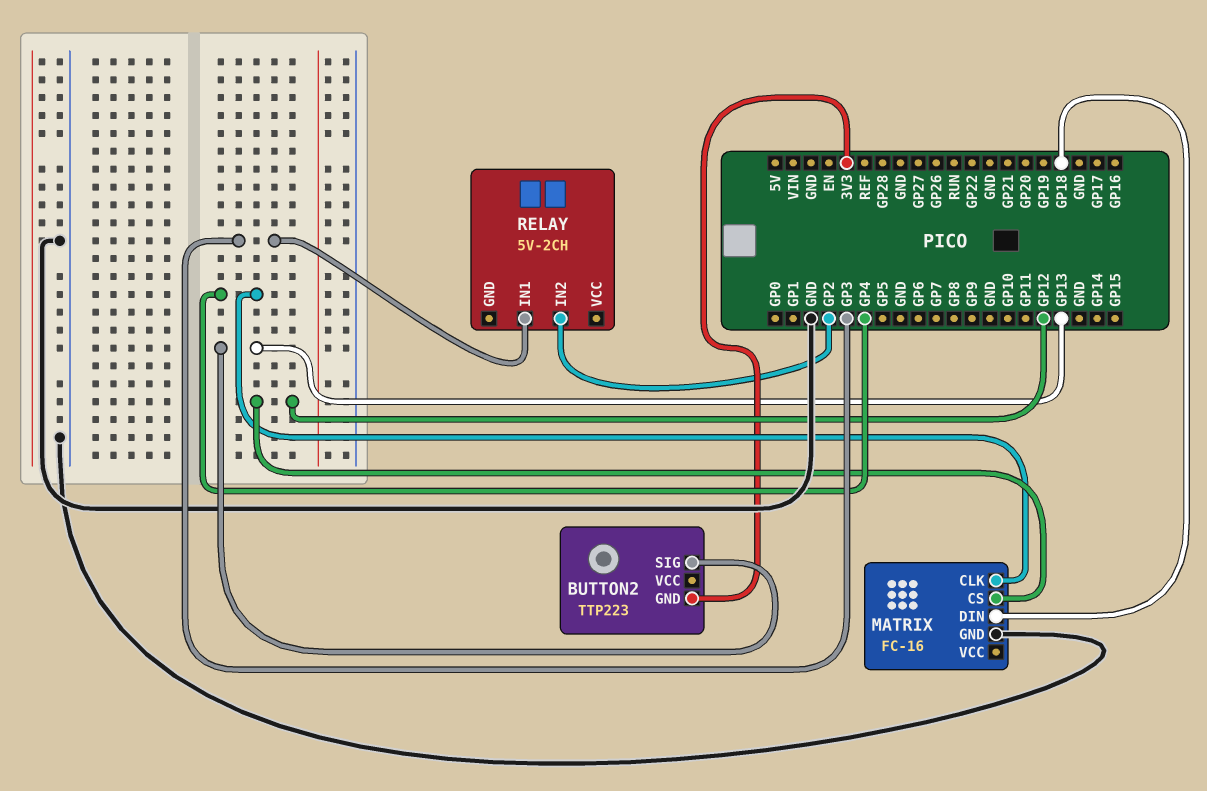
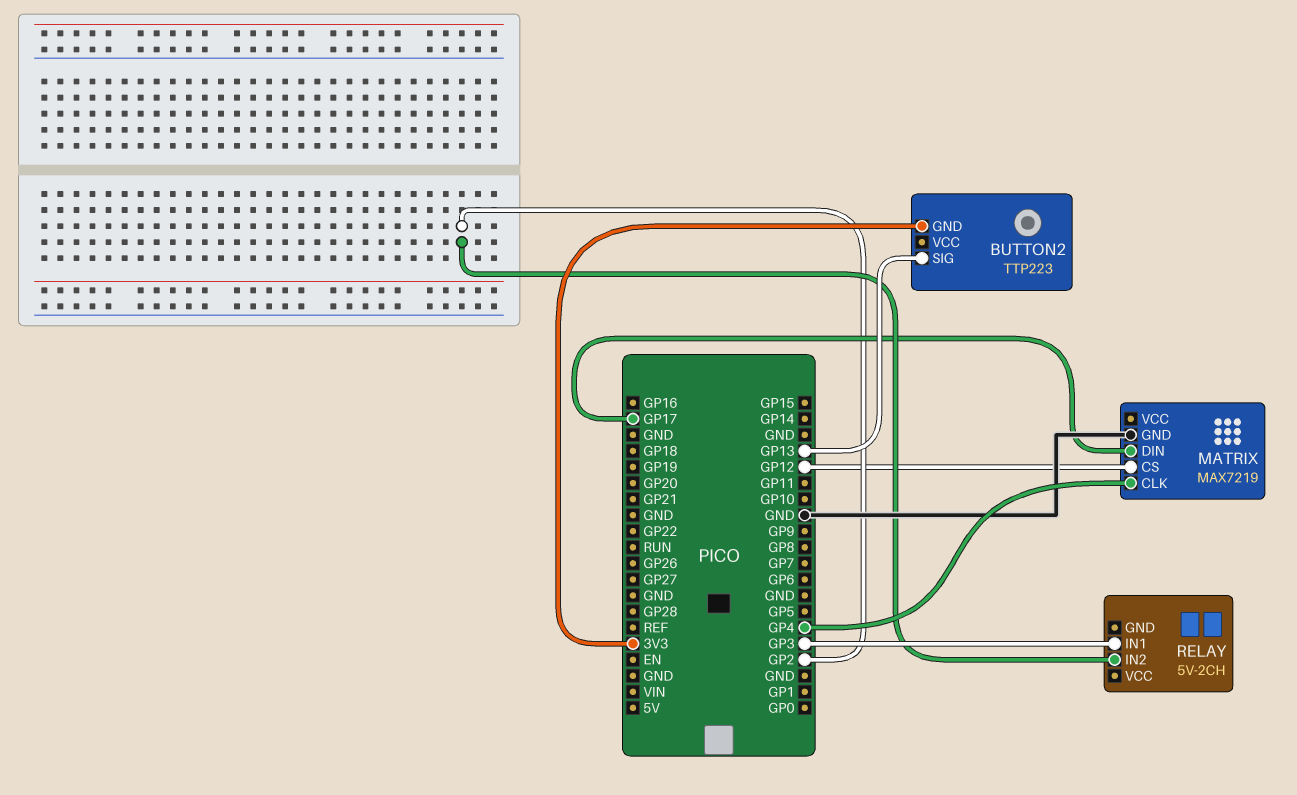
MATRIX: FC-16 -> MAX7219
MATRIX pin DIN: GP18 -> GP17

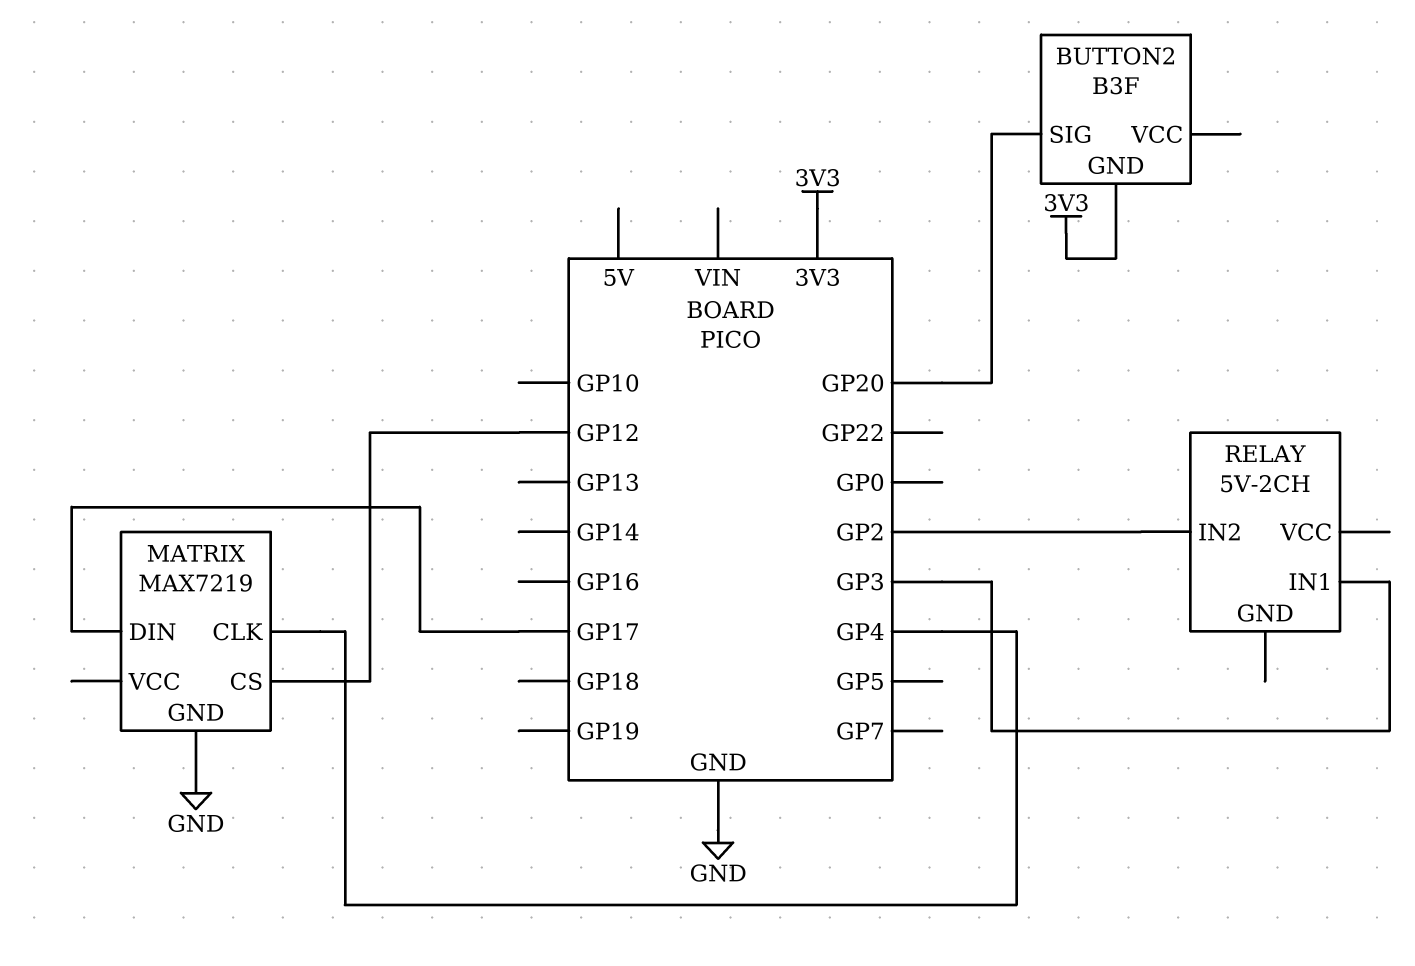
BUTTON2: TTP223 -> B3F
BUTTON2 pin SIG: GP13 -> GP20

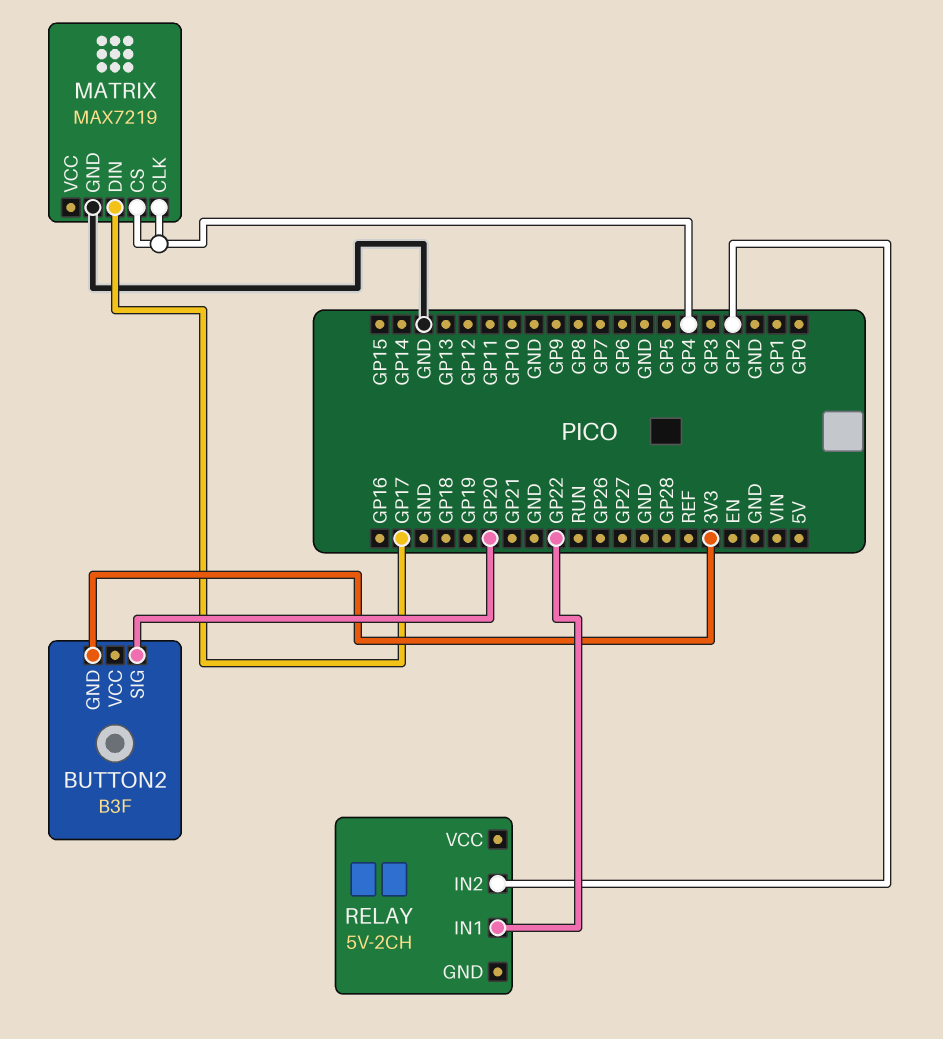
MATRIX pin CS: GP12 -> GP4
RELAY pin IN1: GP3 -> GP22

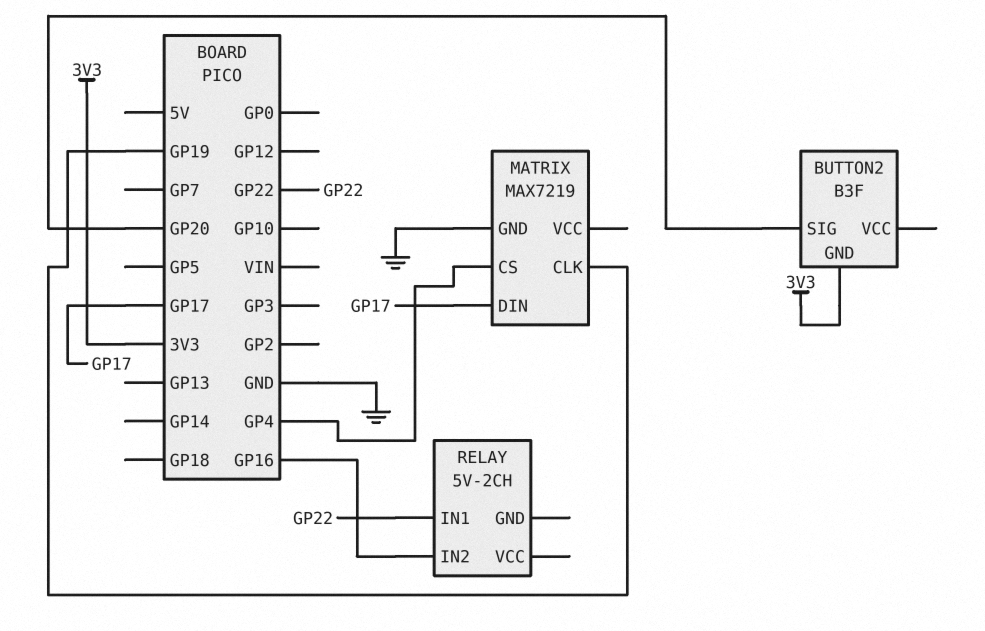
MATRIX pin CLK: GP4 -> GP19
RELAY pin IN2: GP2 -> GP16

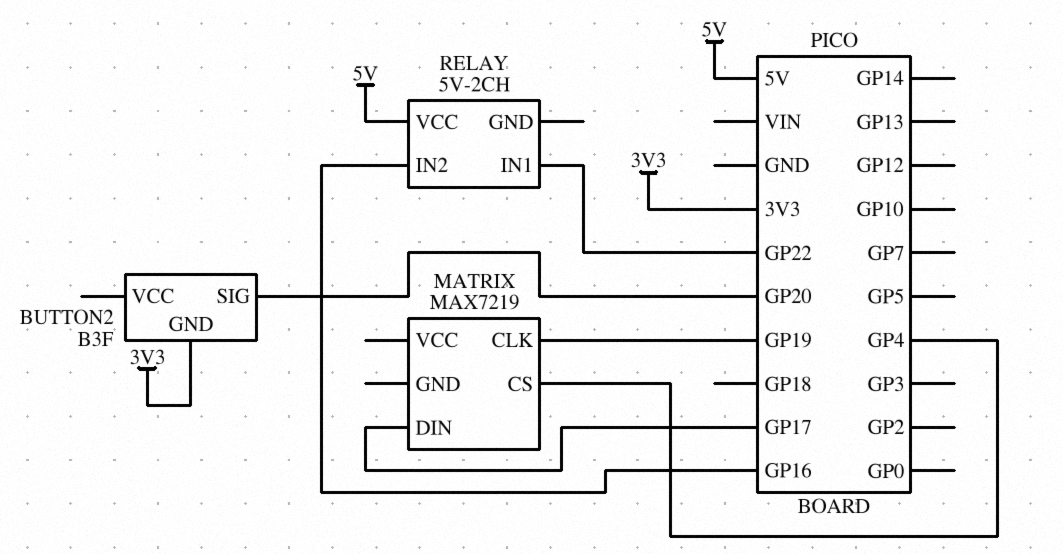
MATRIX pin GND: GND -> none
RELAY pin VCC: none -> 5V

